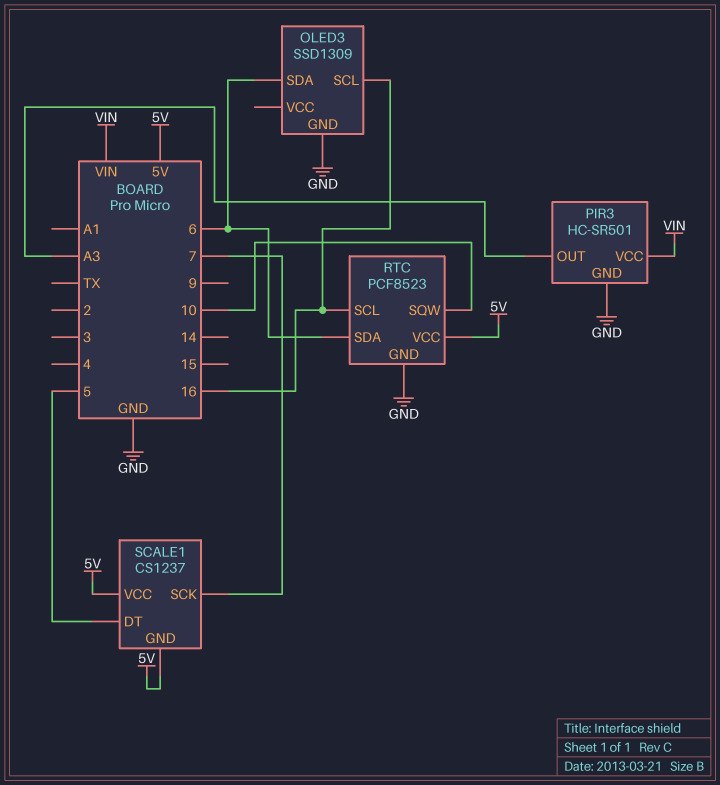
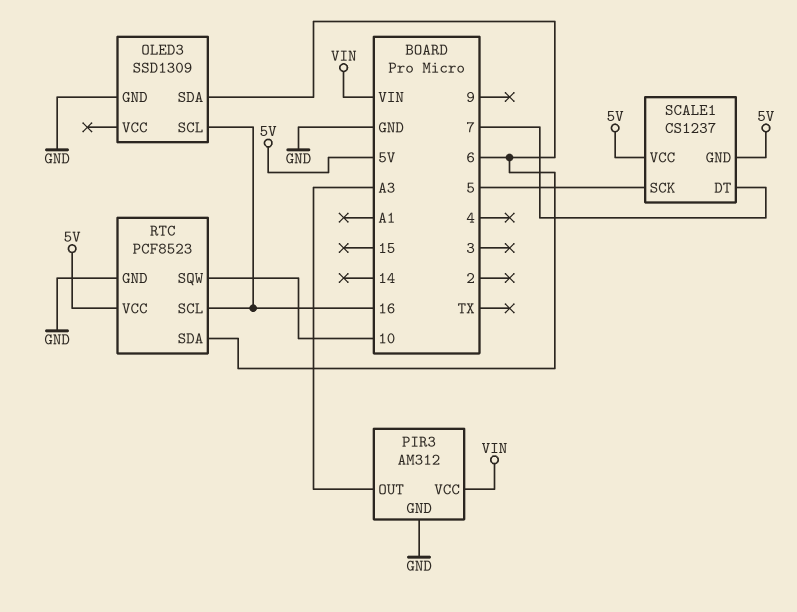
PIR3: HC-SR501 -> AM312
SCALE1 pin DT: 5 -> 7
SCALE1 pin SCK: 7 -> 5

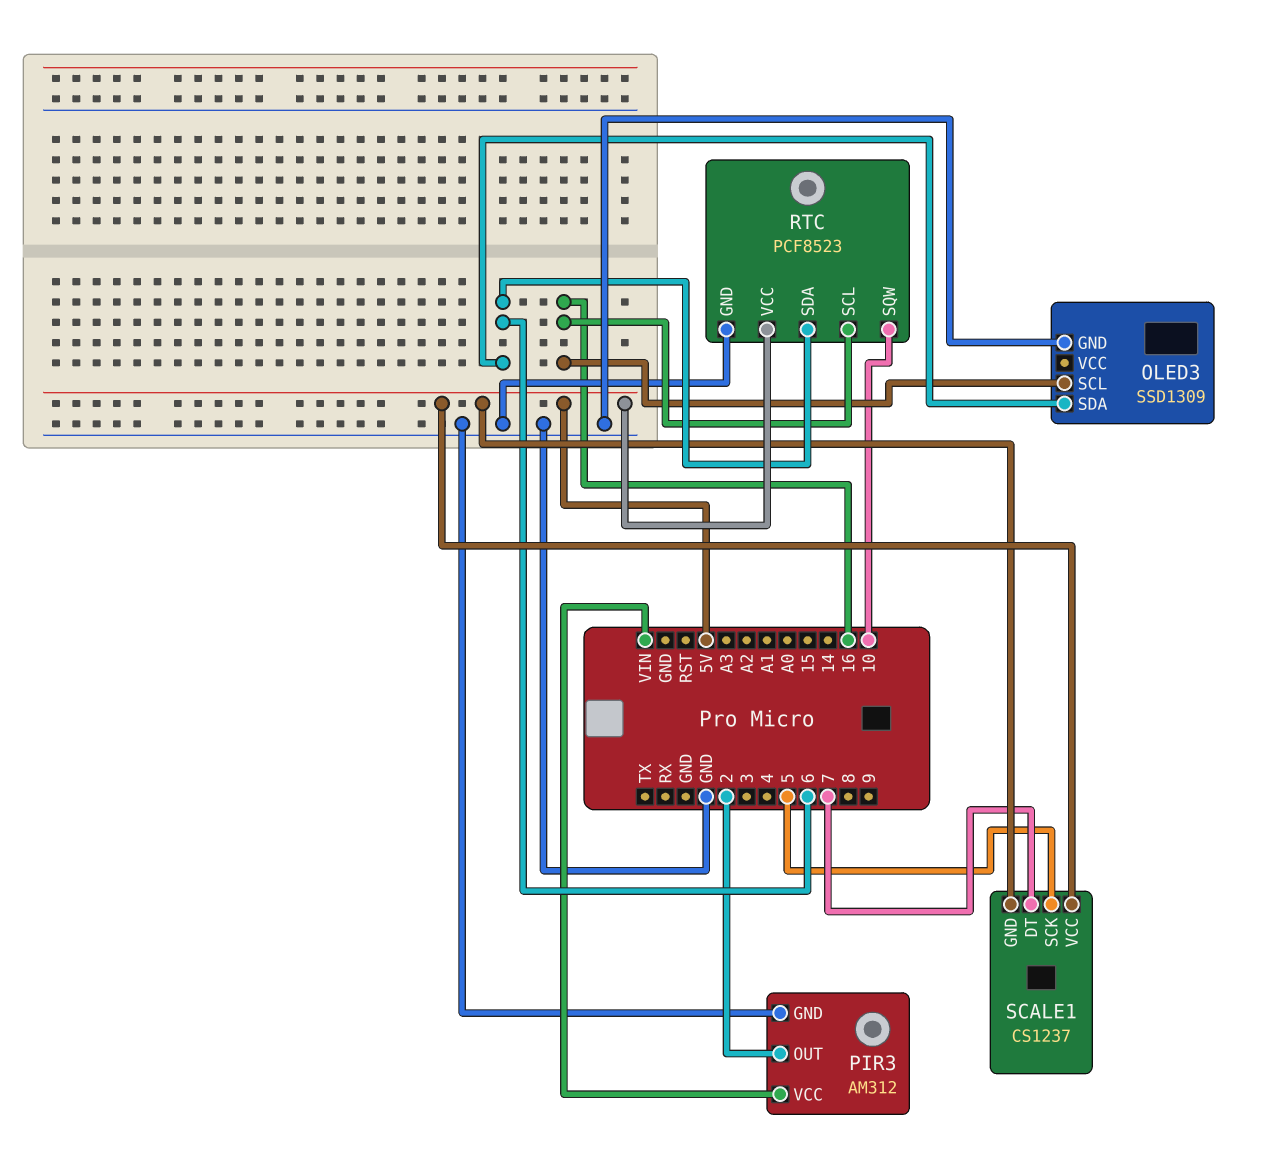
PIR3 pin OUT: A3 -> 2

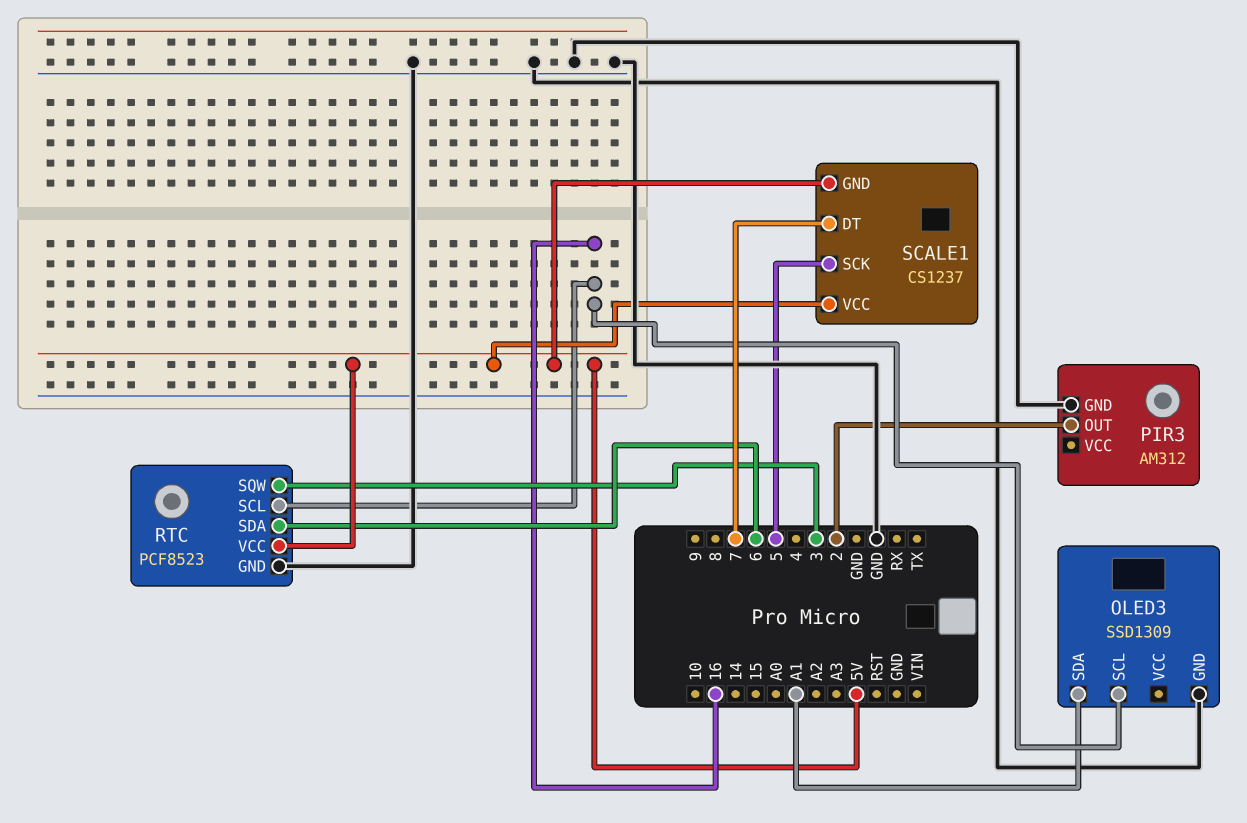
OLED3 pin SDA: 6 -> A1
PIR3 pin VCC: VIN -> none
RTC pin SQW: 10 -> 3

